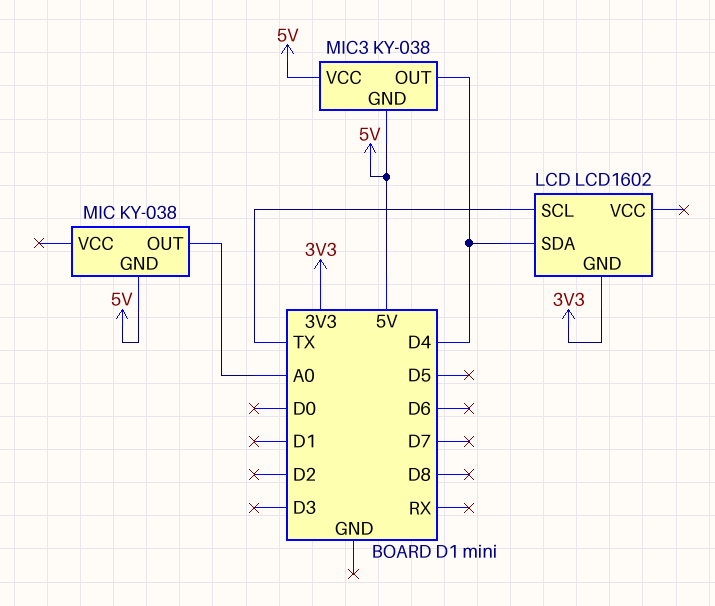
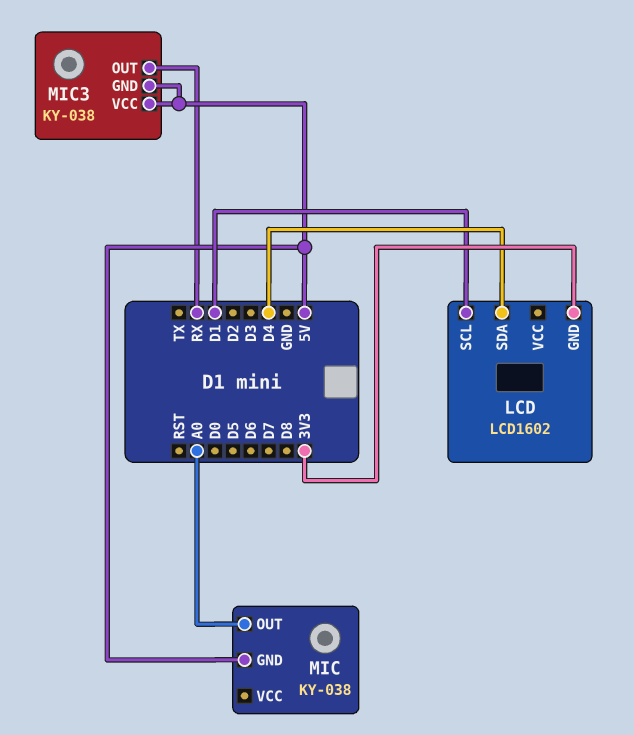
LCD pin SCL: TX -> D1
MIC3 pin OUT: D4 -> RX

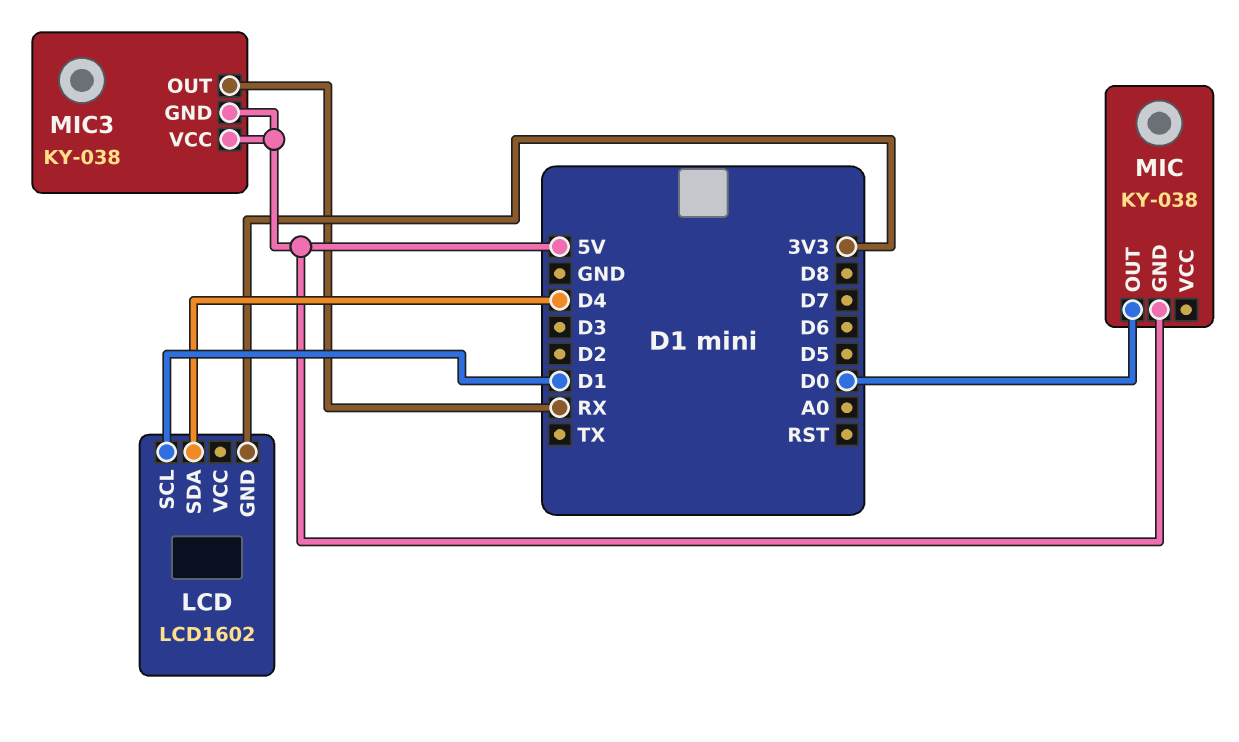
MIC pin OUT: A0 -> D0

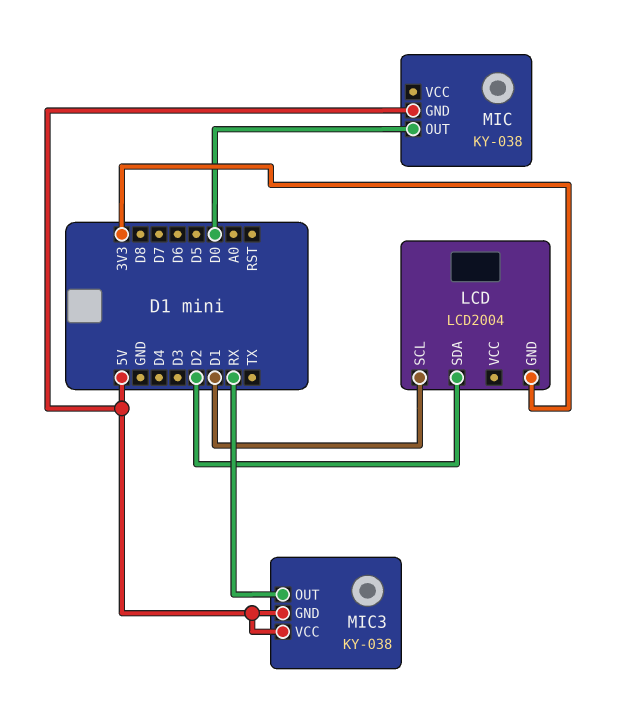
LCD: LCD1602 -> LCD2004
LCD pin SDA: D4 -> D2

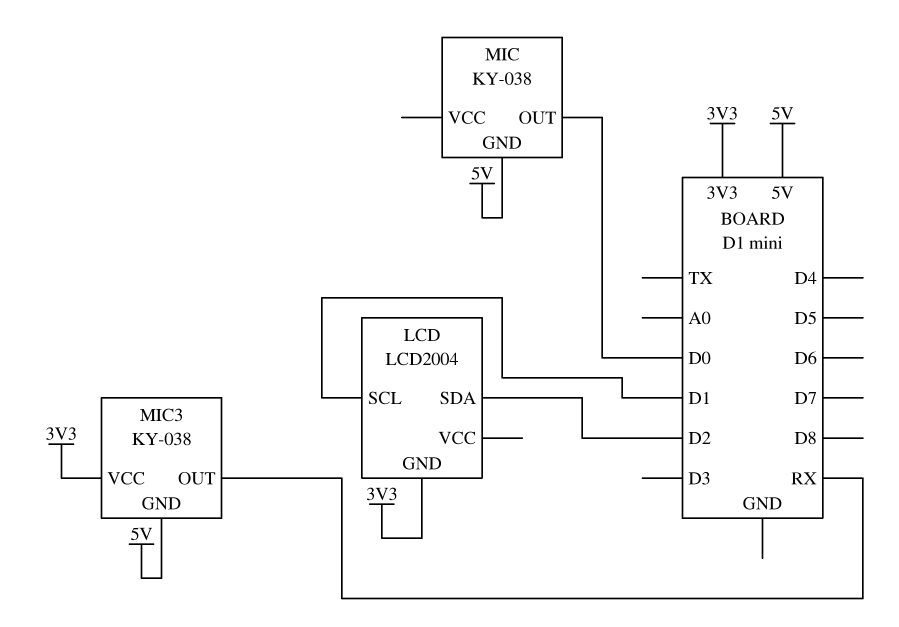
MIC3 pin VCC: 5V -> 3V3

